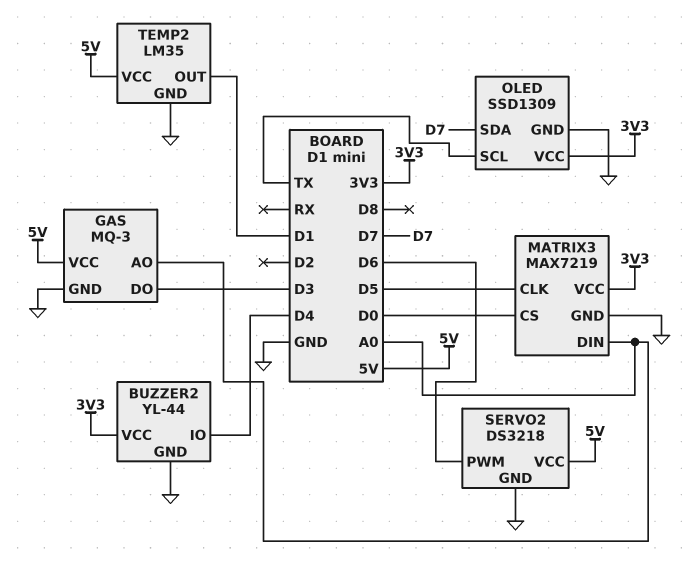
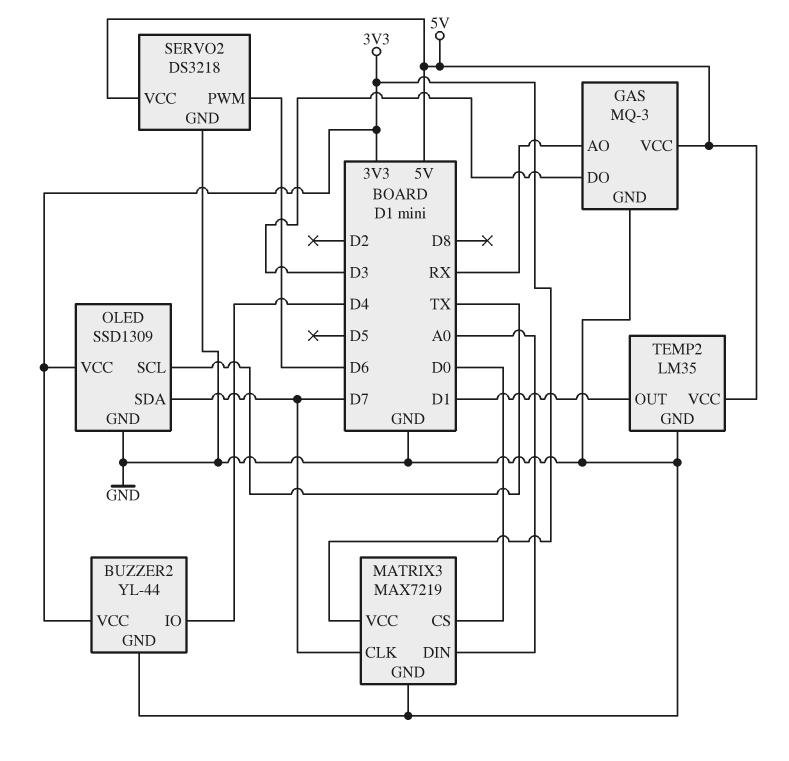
GAS pin AO: A0 -> RX
MATRIX3 pin CLK: D5 -> D7

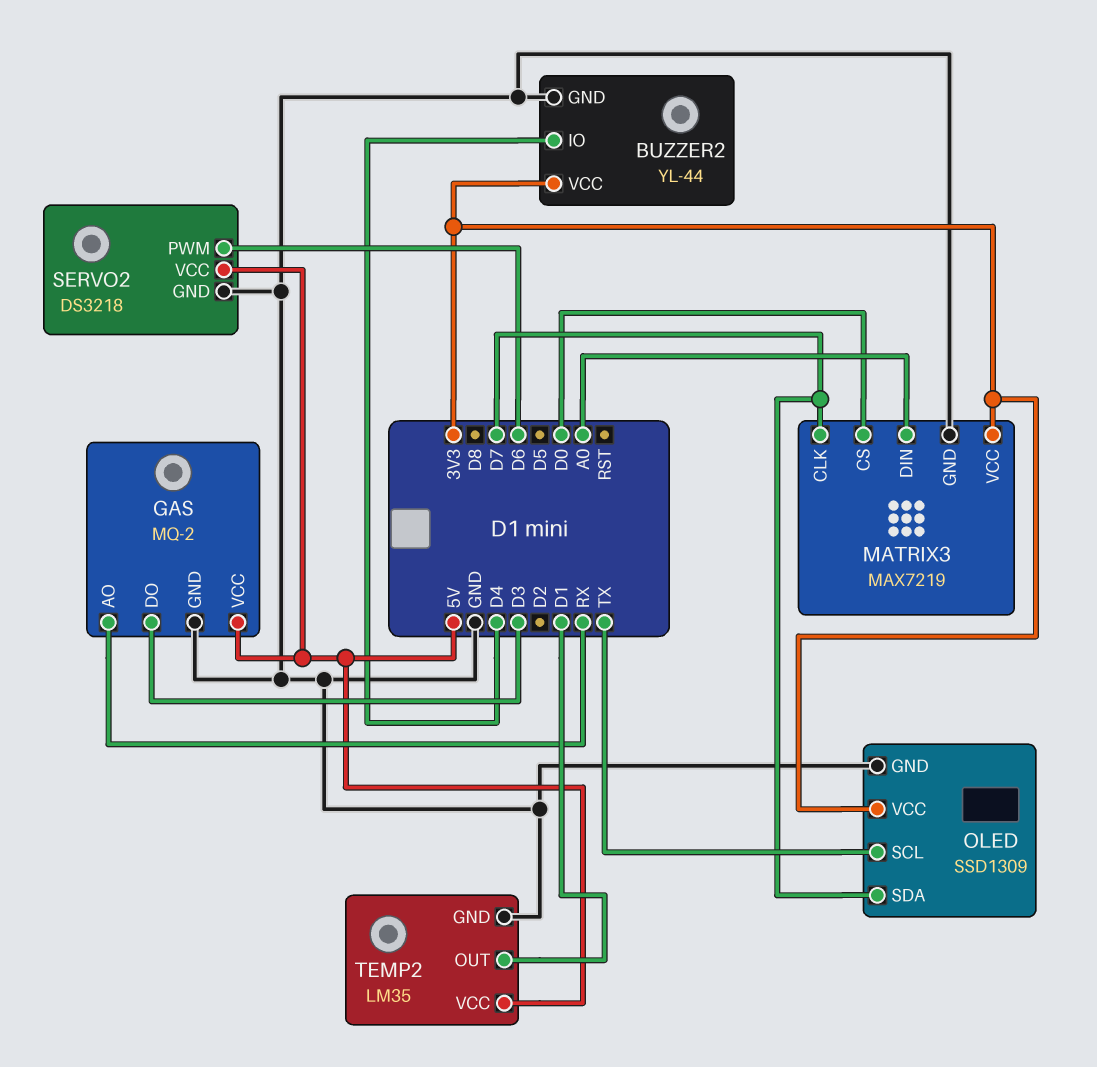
GAS: MQ-3 -> MQ-2

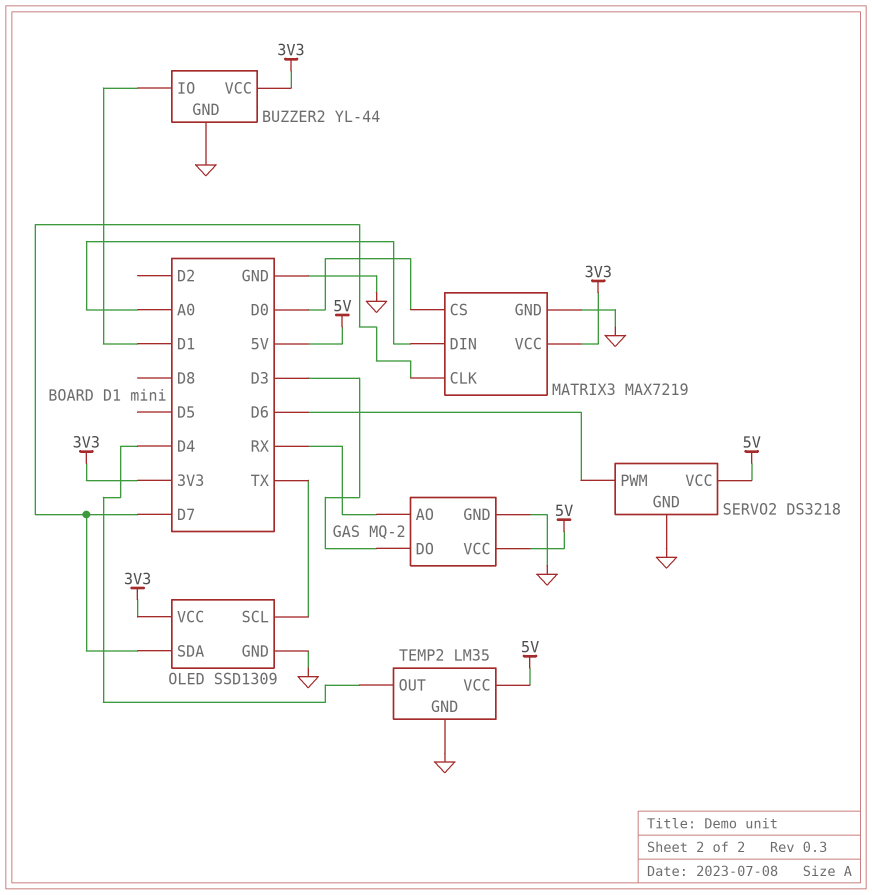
BUZZER2 pin IO: D4 -> D1
TEMP2 pin OUT: D1 -> D4

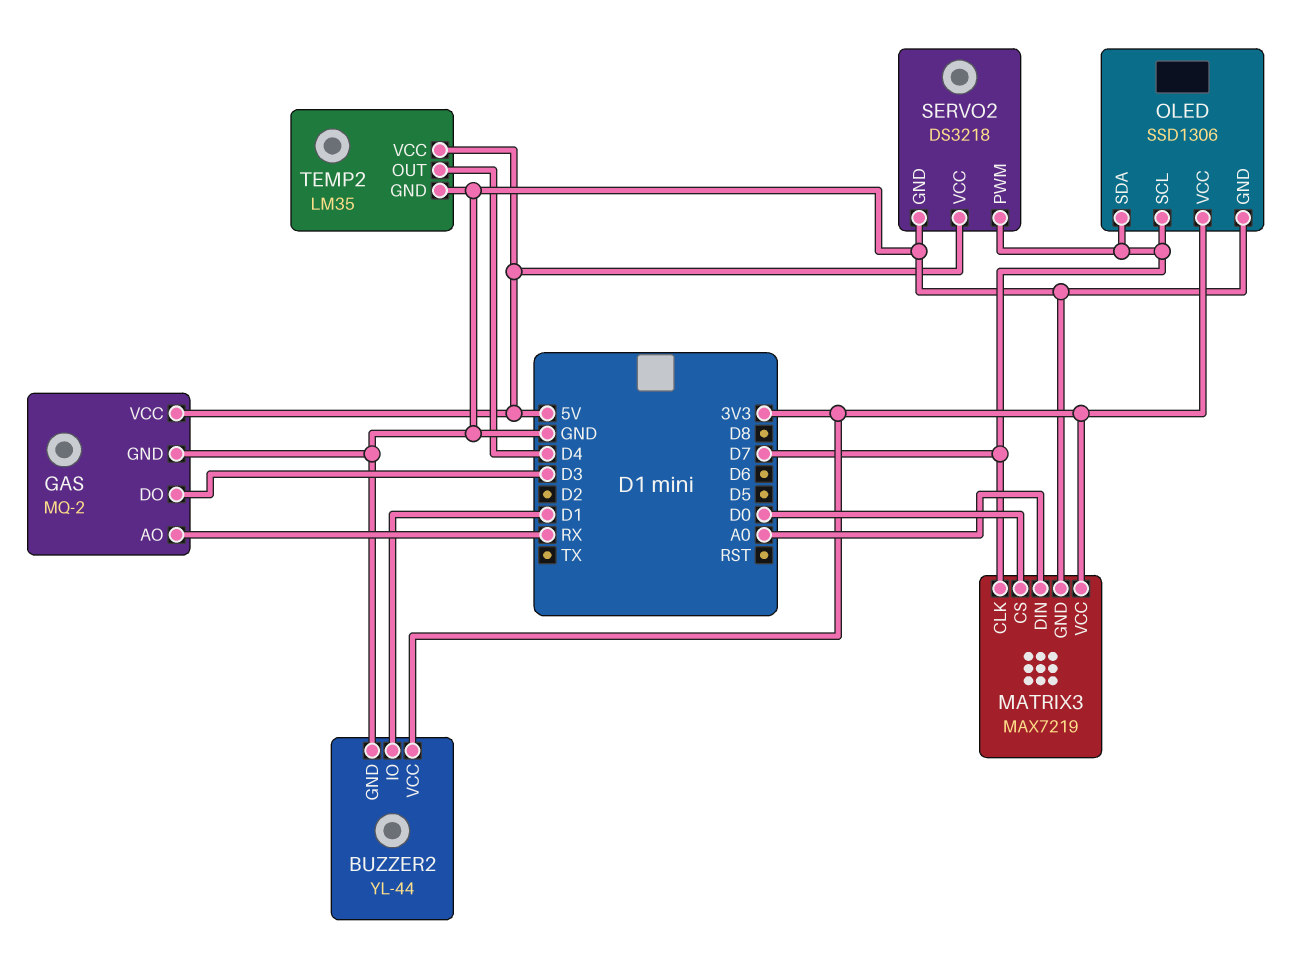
OLED: SSD1309 -> SSD1306
OLED pin SCL: TX -> D7
SERVO2 pin PWM: D6 -> D7

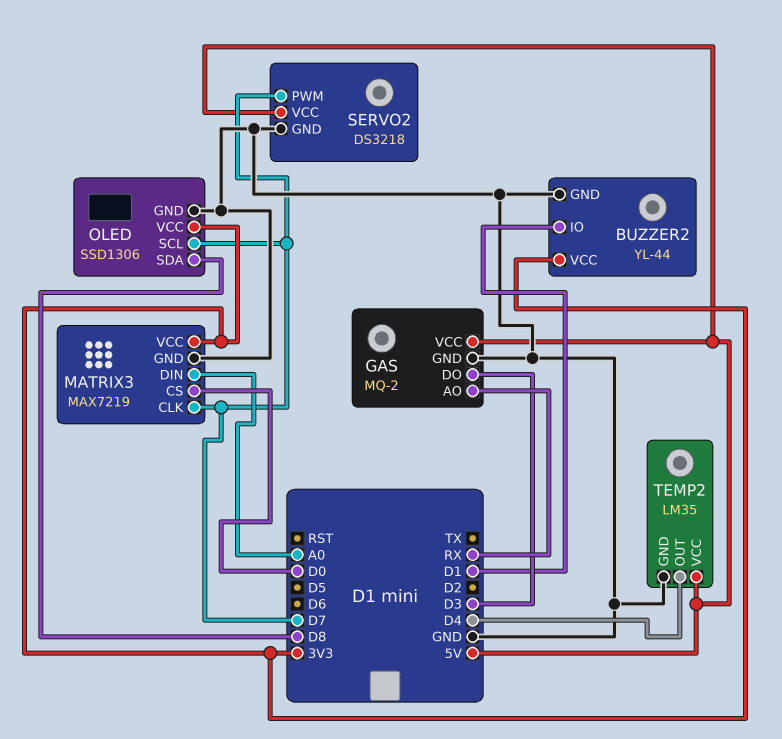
OLED pin SDA: D7 -> D8

